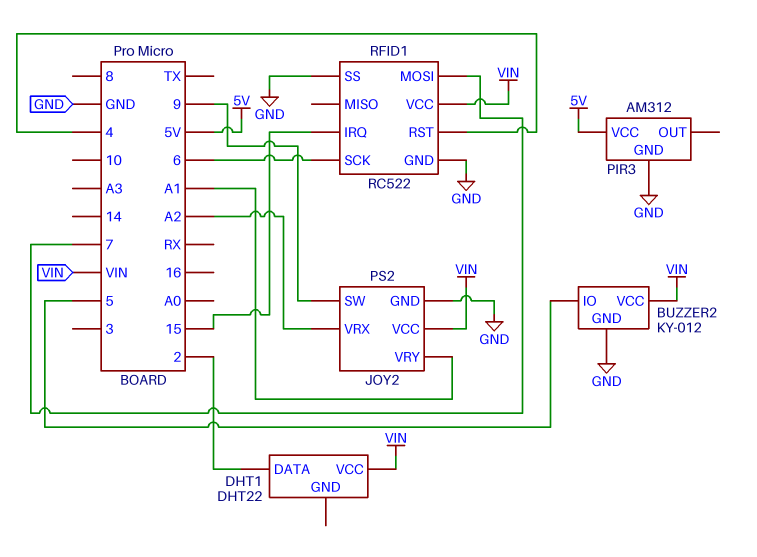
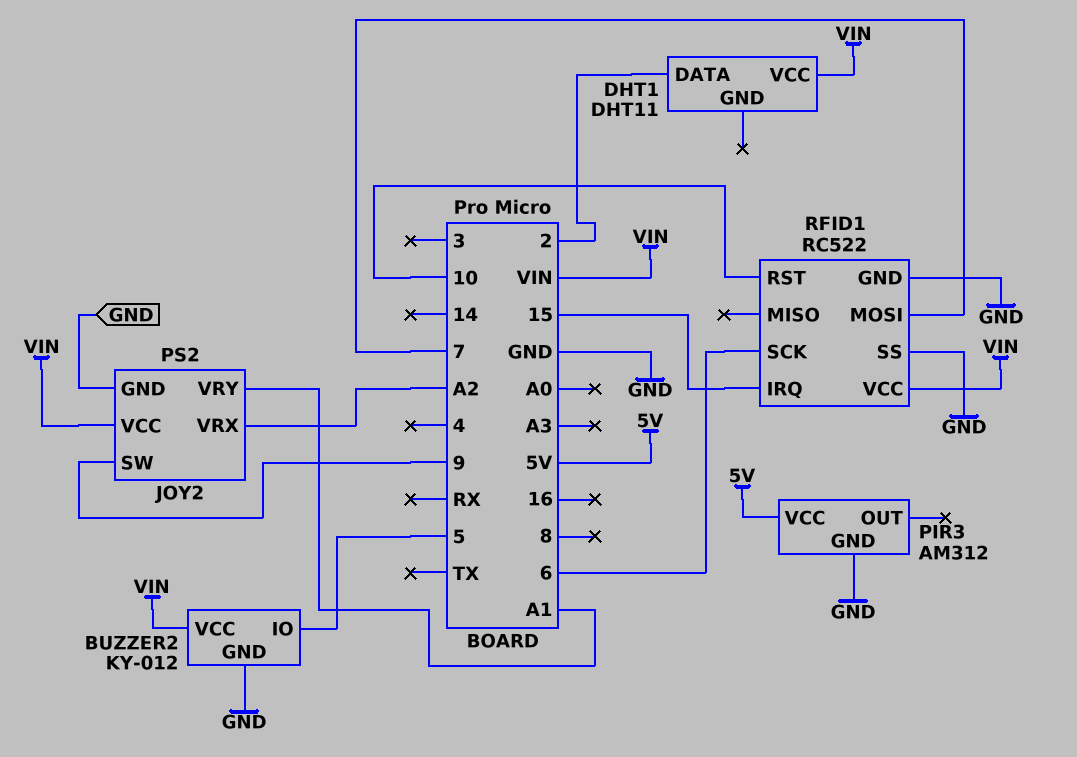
DHT1: DHT22 -> DHT11
RFID1 pin RST: 4 -> 10

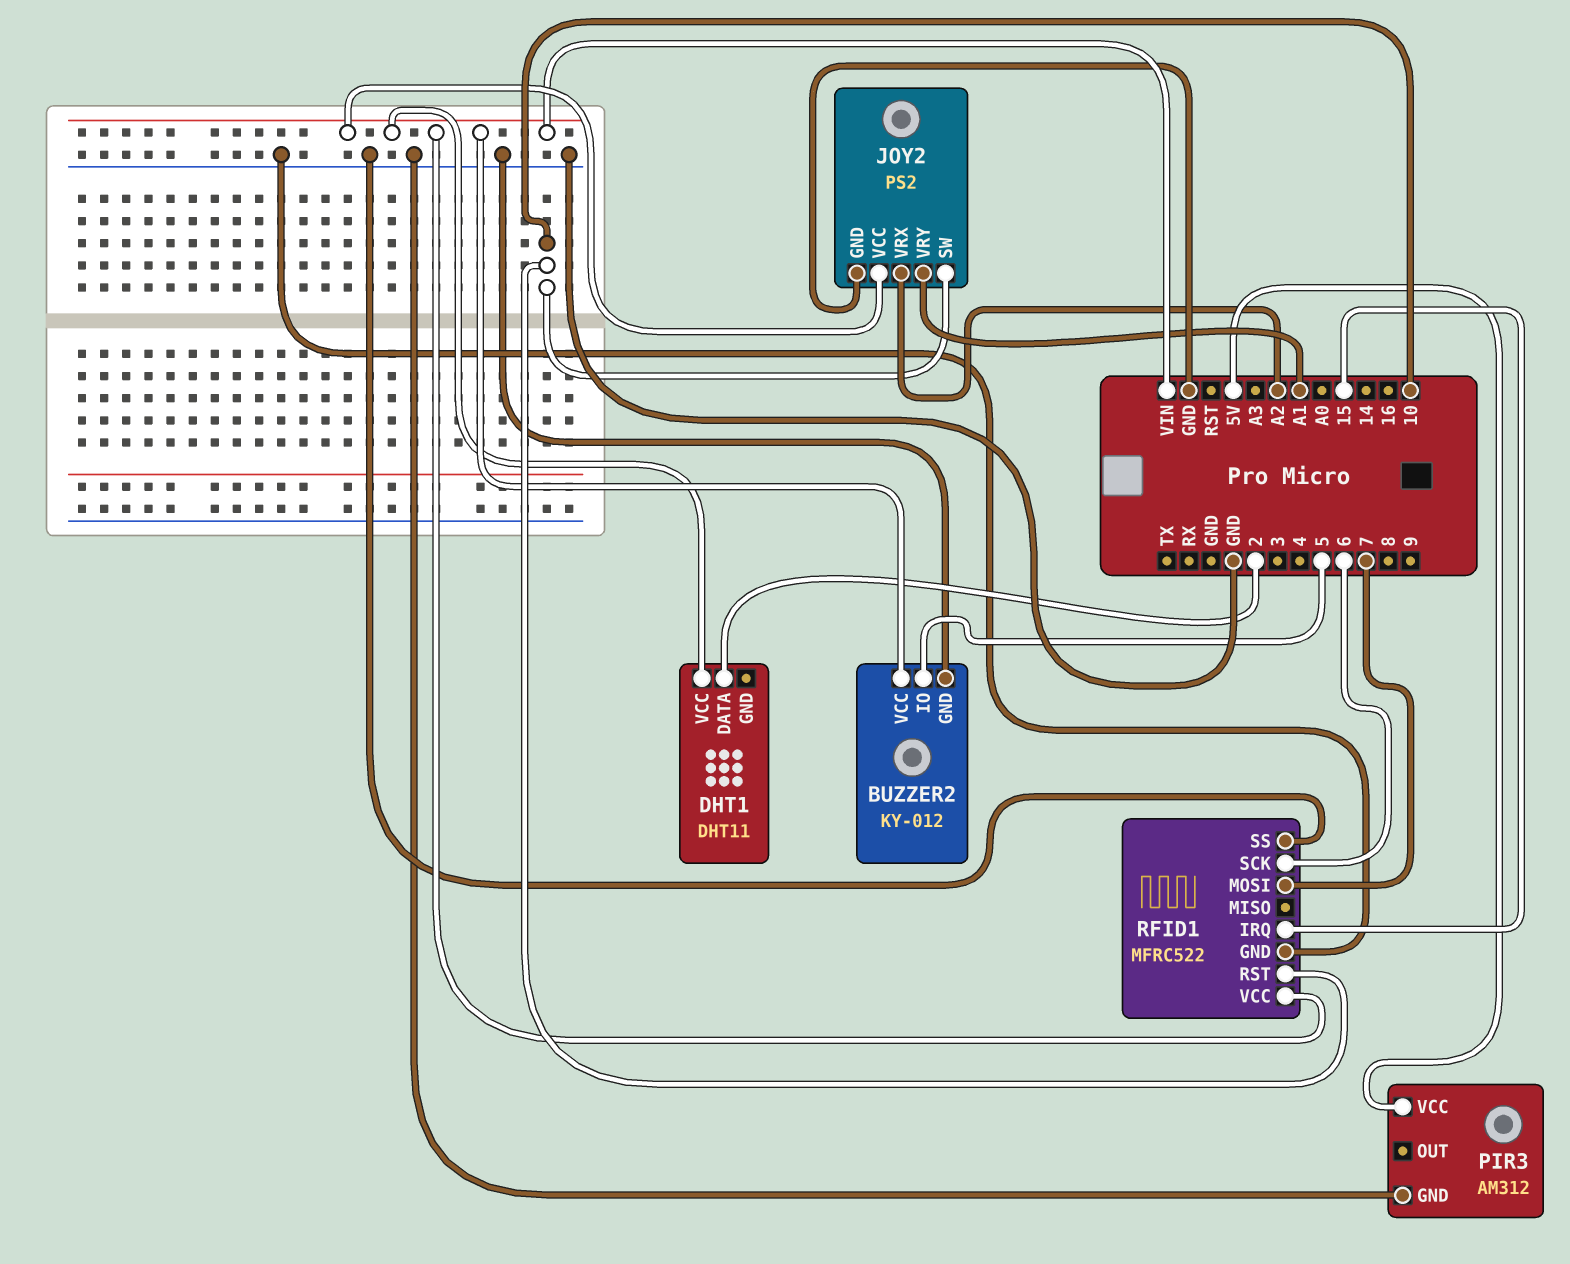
JOY2 pin SW: 9 -> 10
RFID1: RC522 -> MFRC522

